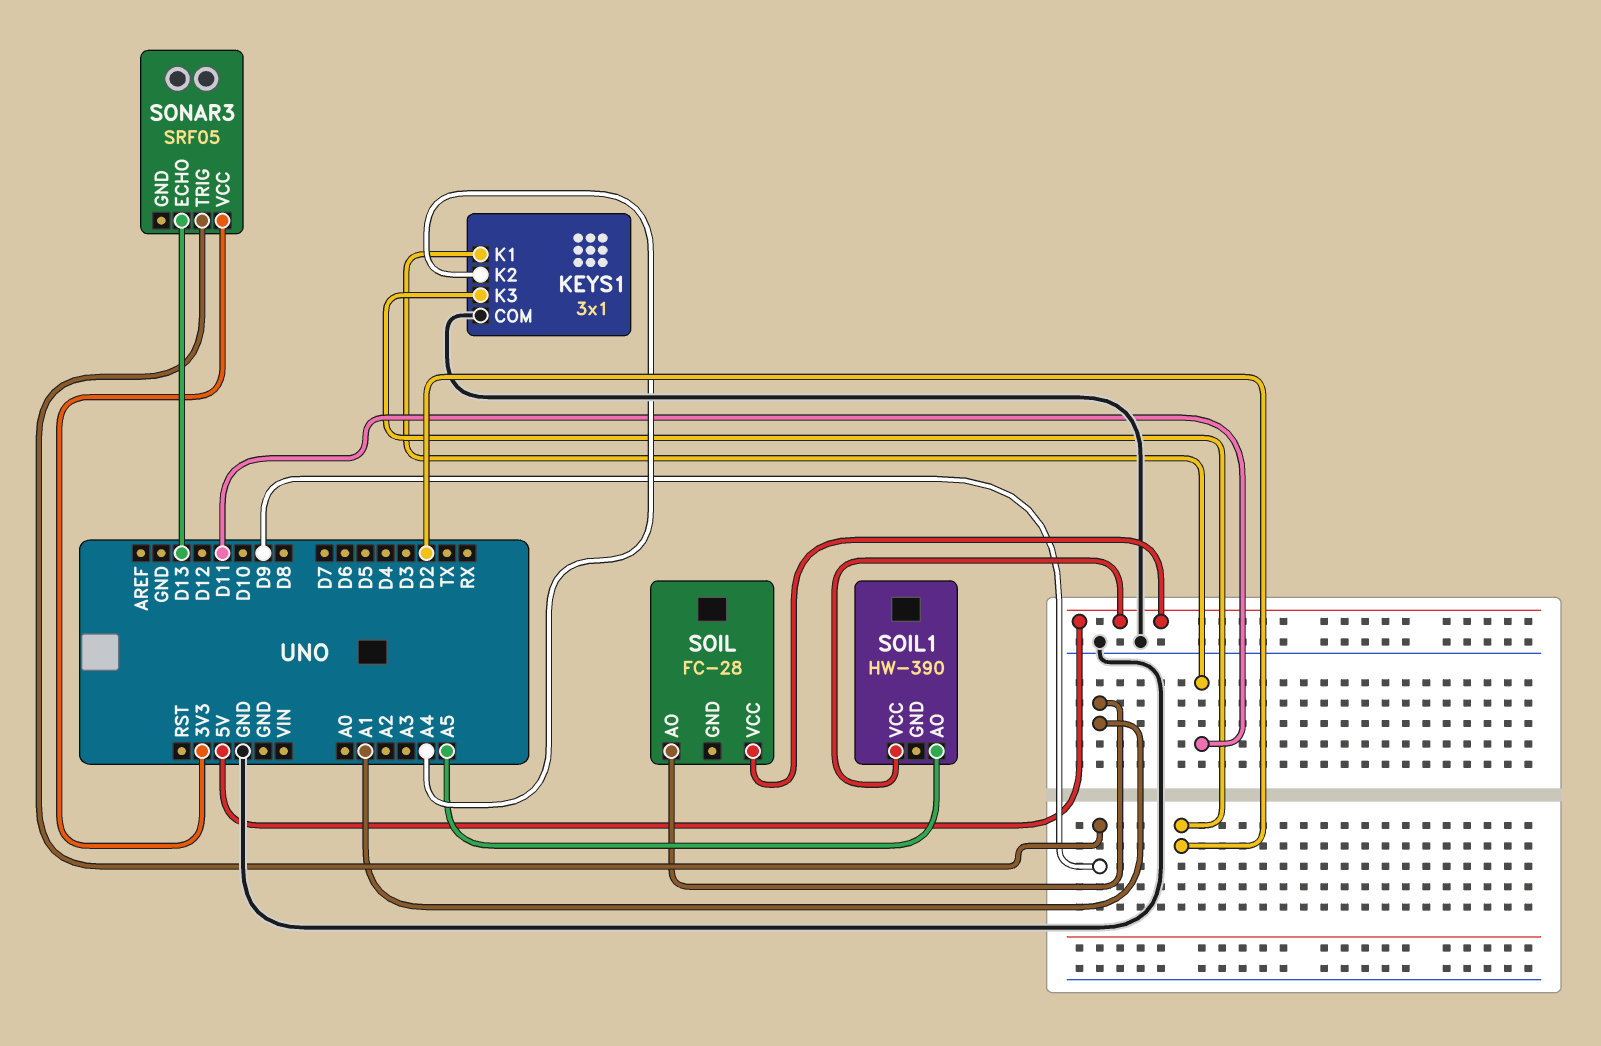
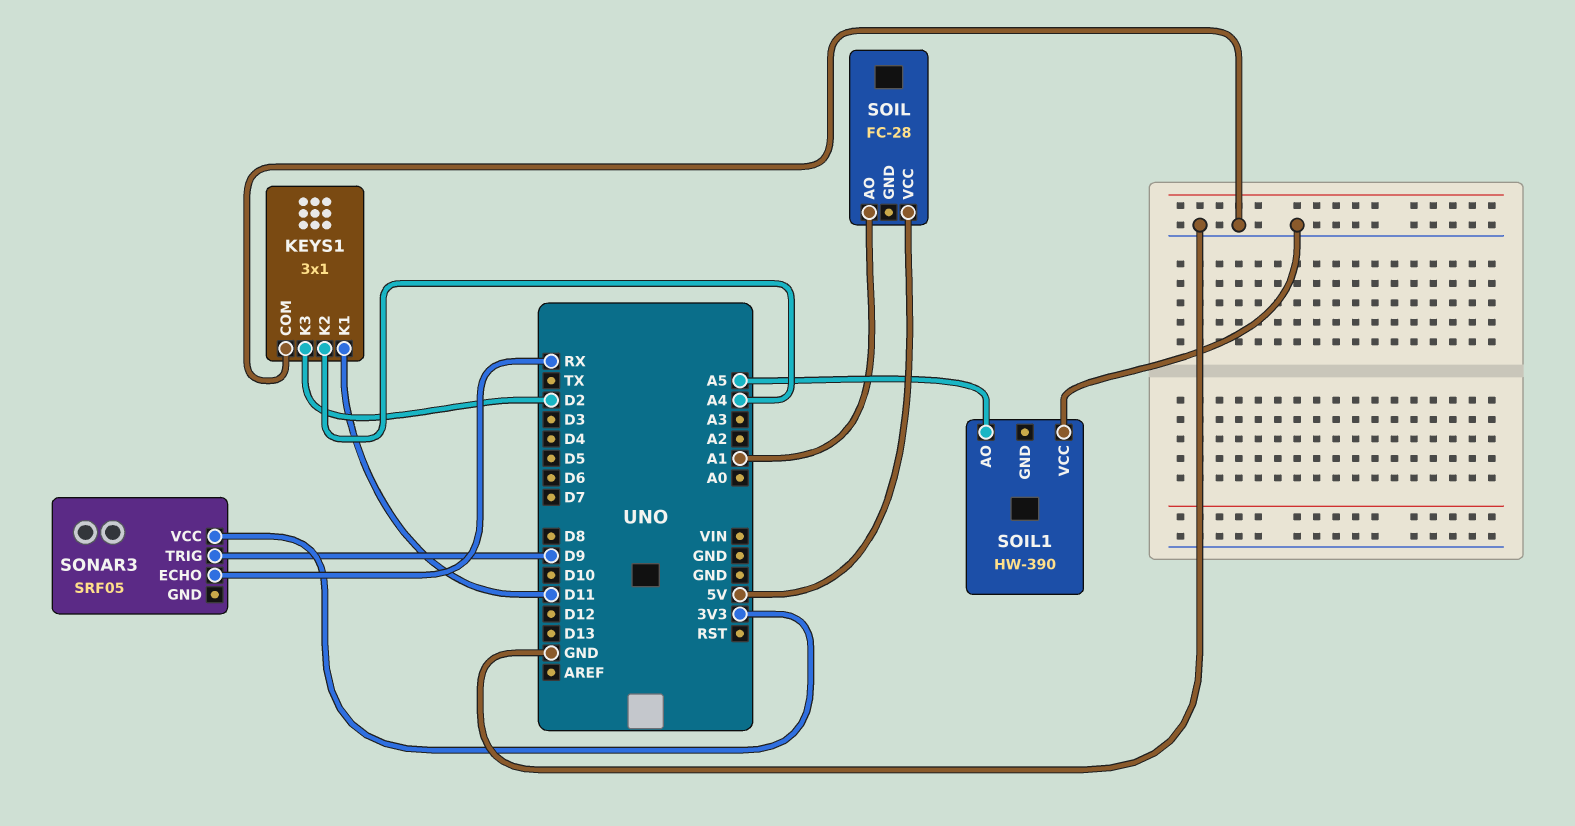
SOIL1 pin VCC: 5V -> GND
SONAR3 pin ECHO: D13 -> RX

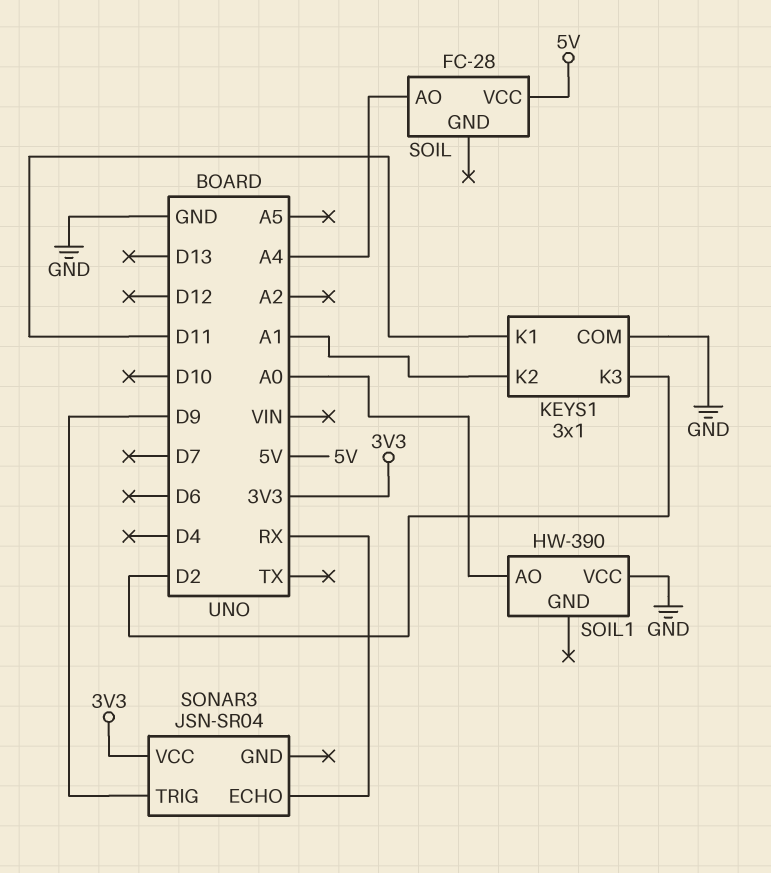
KEYS1 pin K2: A4 -> A1
SOIL pin AO: A1 -> A4
SOIL1 pin AO: A5 -> A0
SONAR3: SRF05 -> JSN-SR04

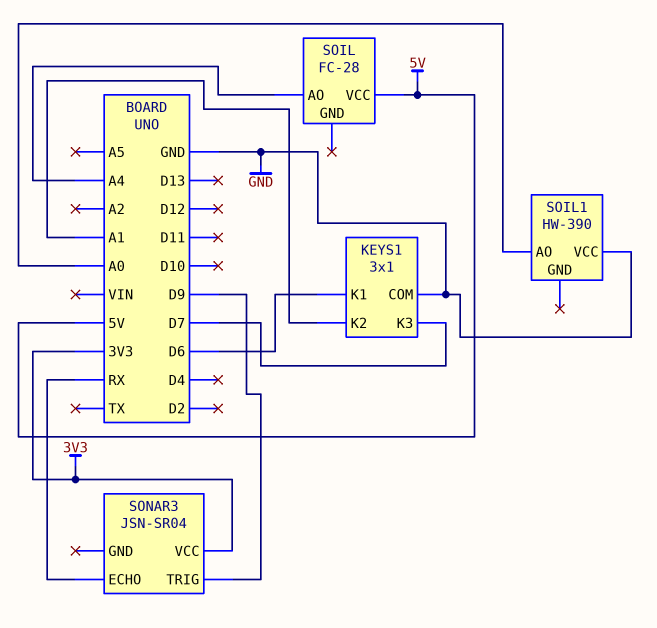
KEYS1 pin K1: D11 -> D6
KEYS1 pin K3: D2 -> D7

